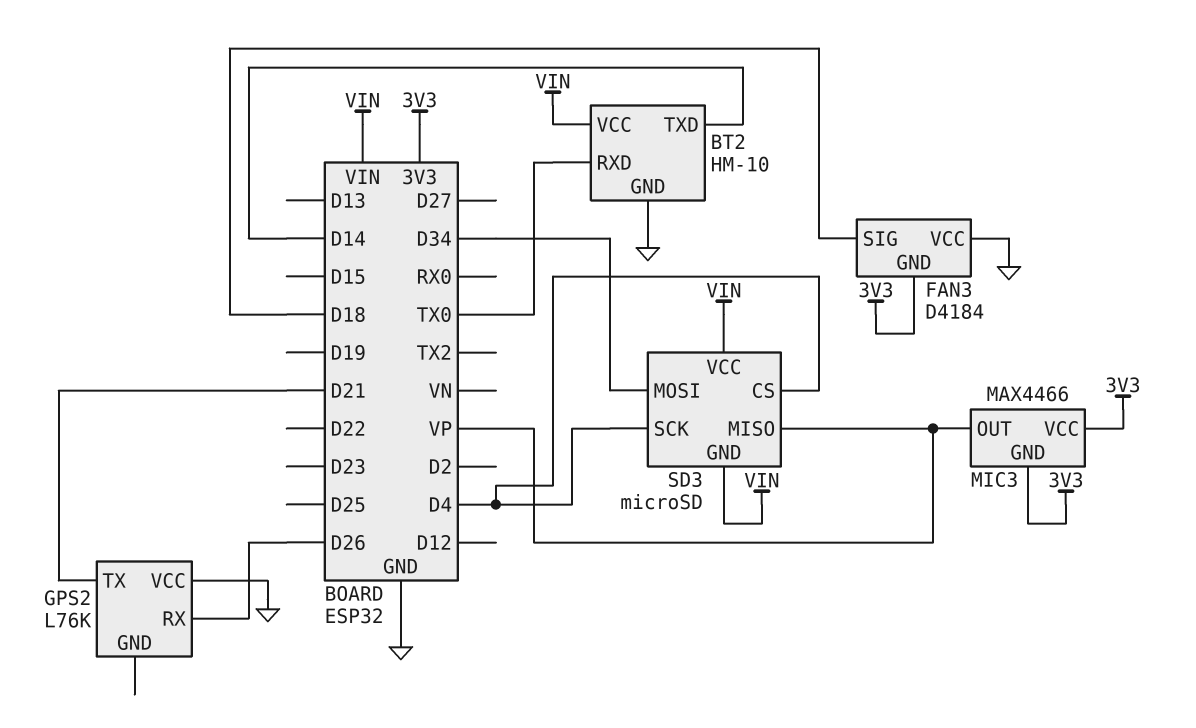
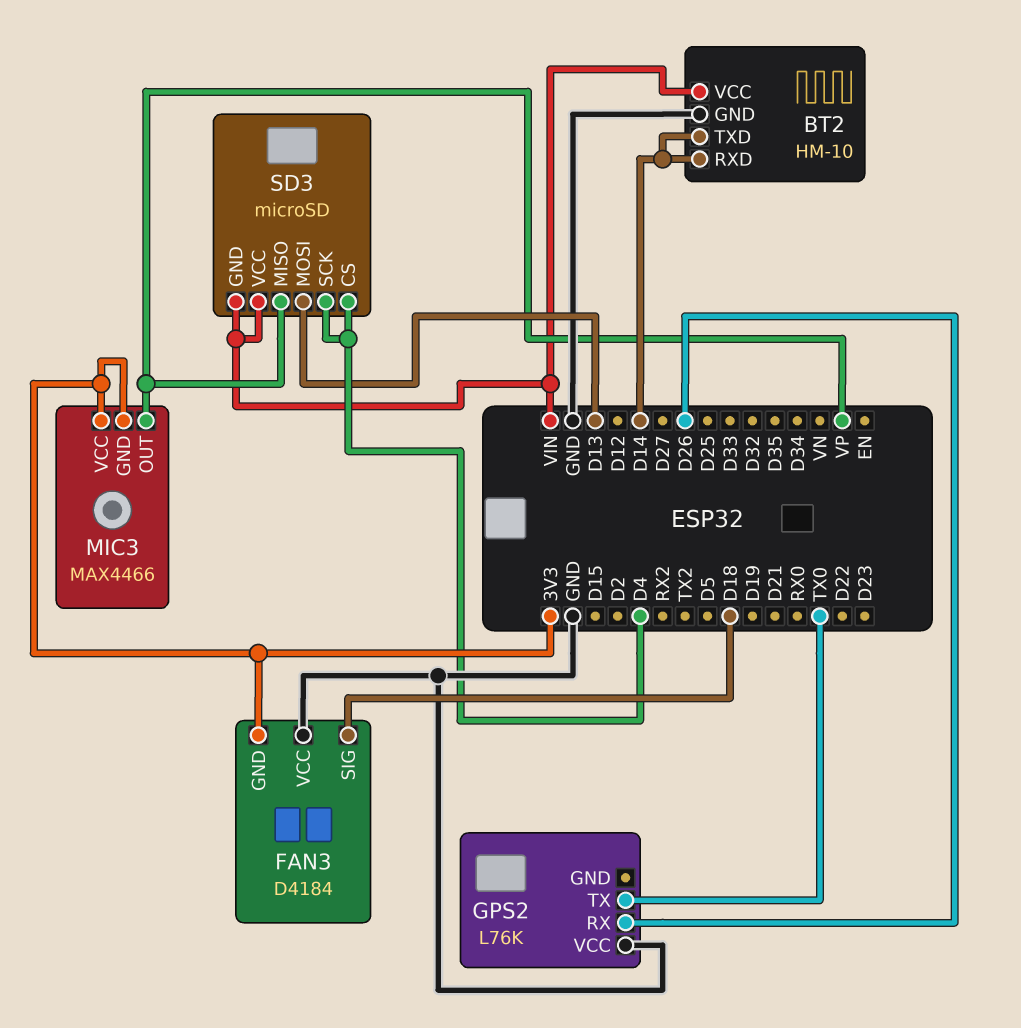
BT2 pin RXD: TX0 -> D14
GPS2 pin TX: D21 -> TX0
SD3 pin MOSI: D34 -> D13

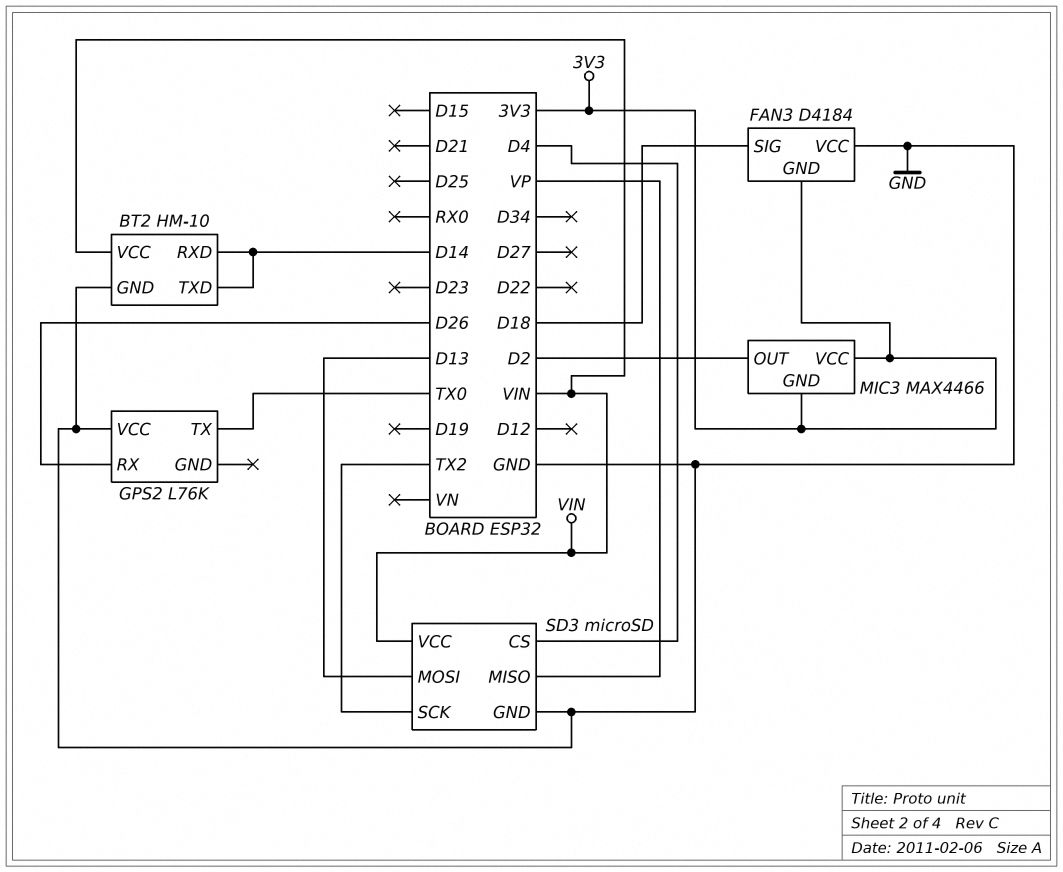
MIC3 pin OUT: VP -> D2
SD3 pin GND: VIN -> GND
SD3 pin SCK: D4 -> TX2

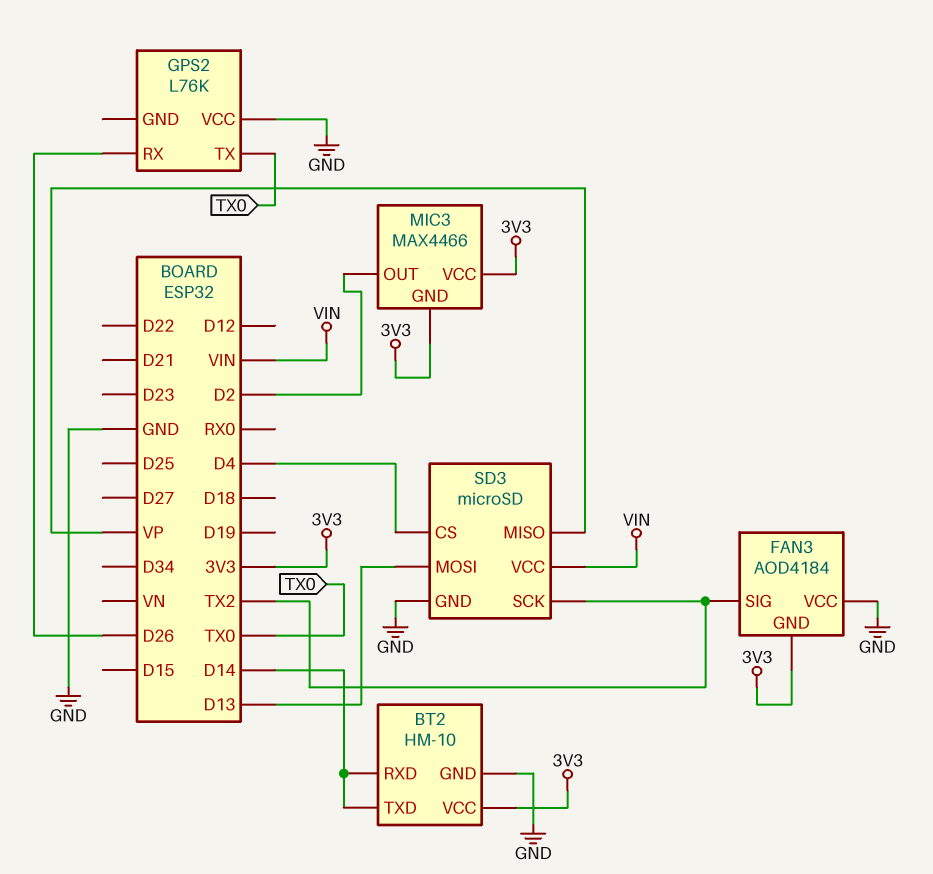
BT2 pin VCC: VIN -> 3V3
FAN3: D4184 -> AOD4184
FAN3 pin SIG: D18 -> TX2

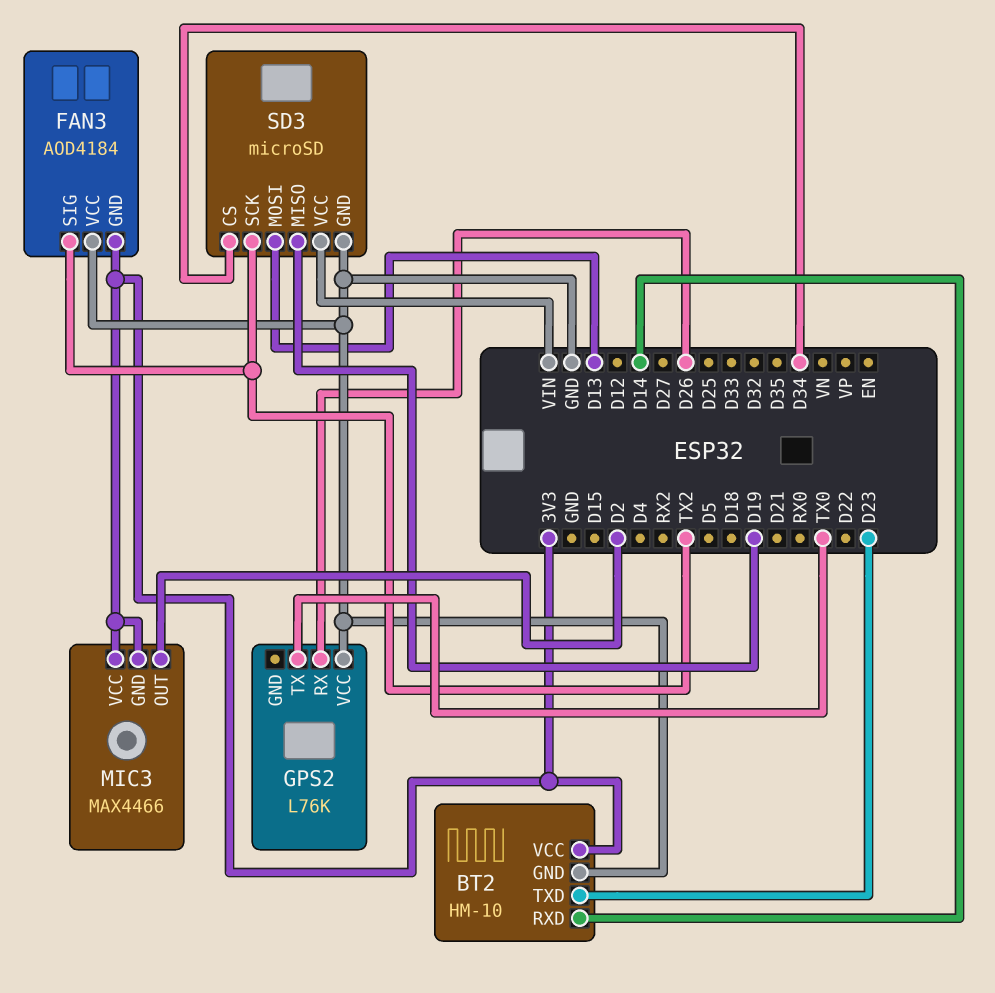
BT2 pin TXD: D14 -> D23
SD3 pin CS: D4 -> D34
SD3 pin MISO: VP -> D19

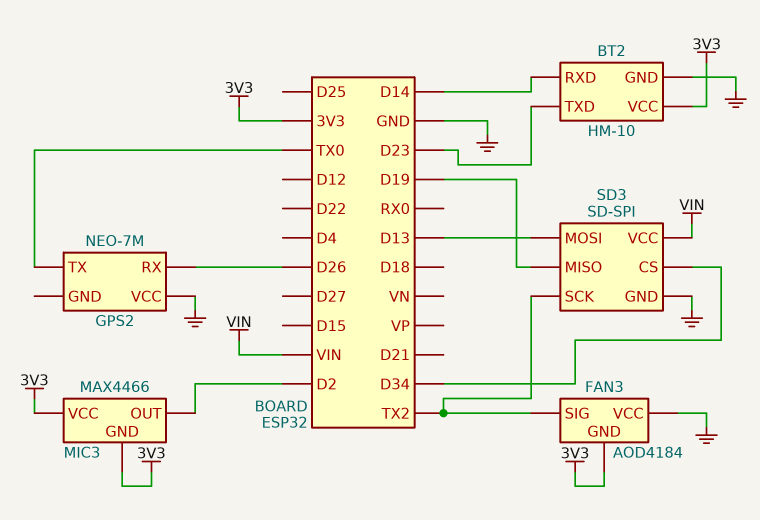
GPS2: L76K -> NEO-7M
SD3: microSD -> SD-SPI

